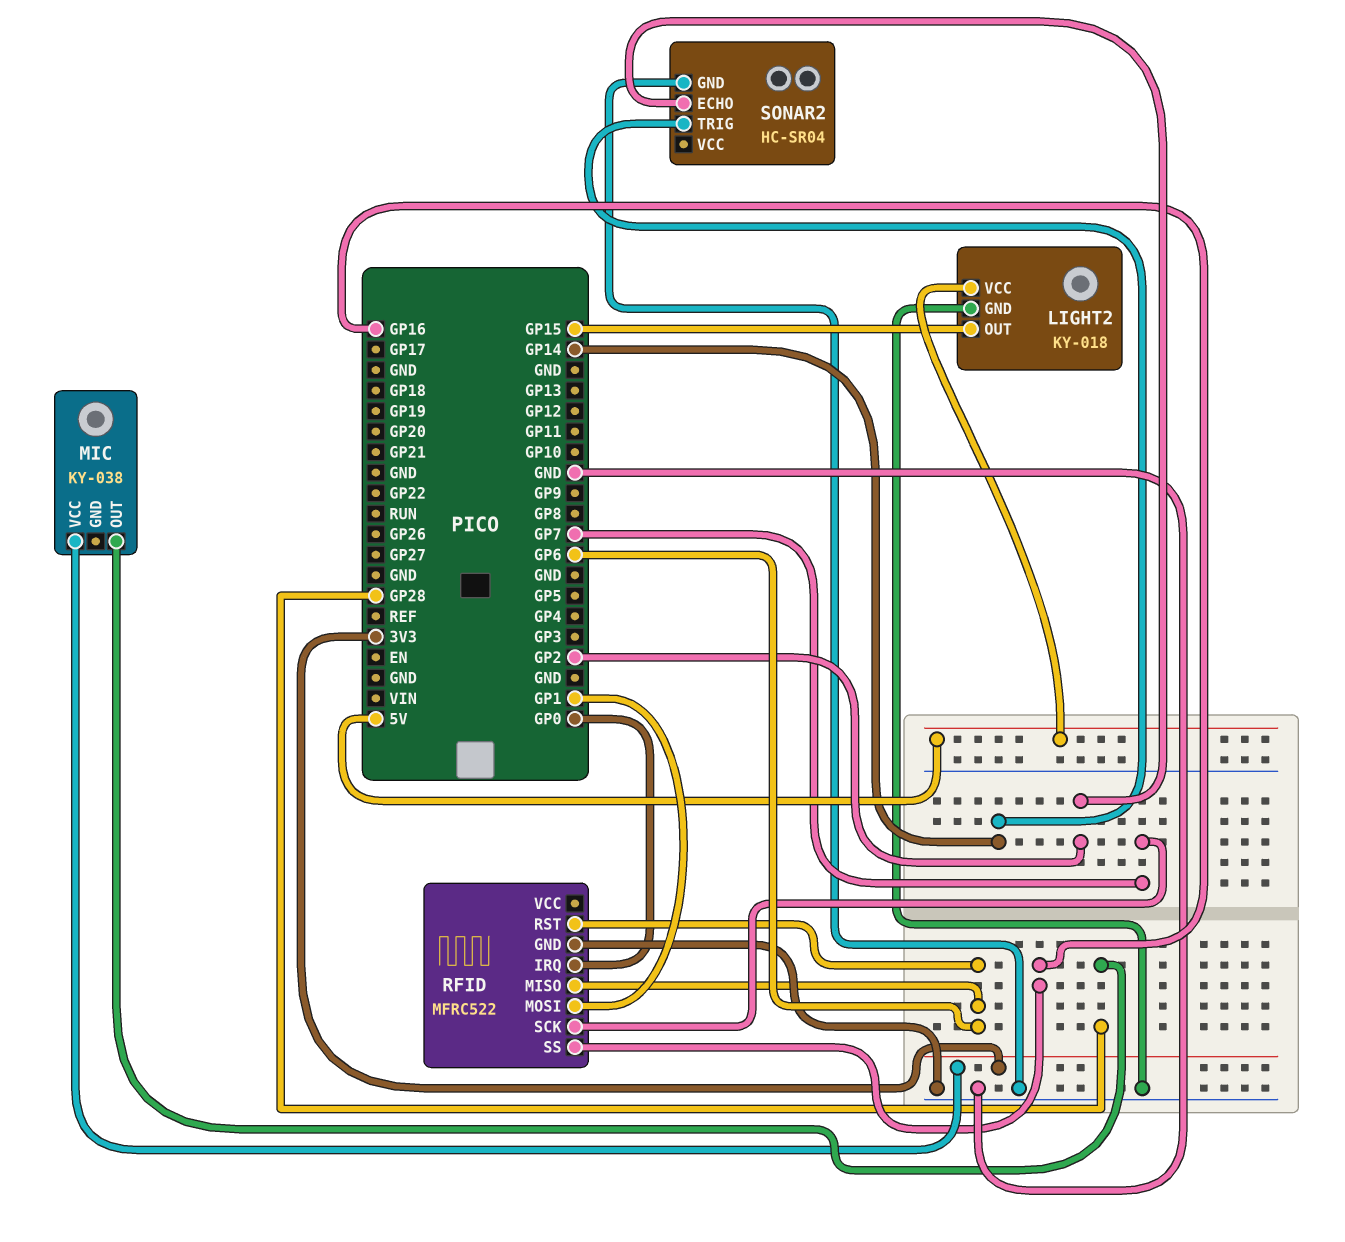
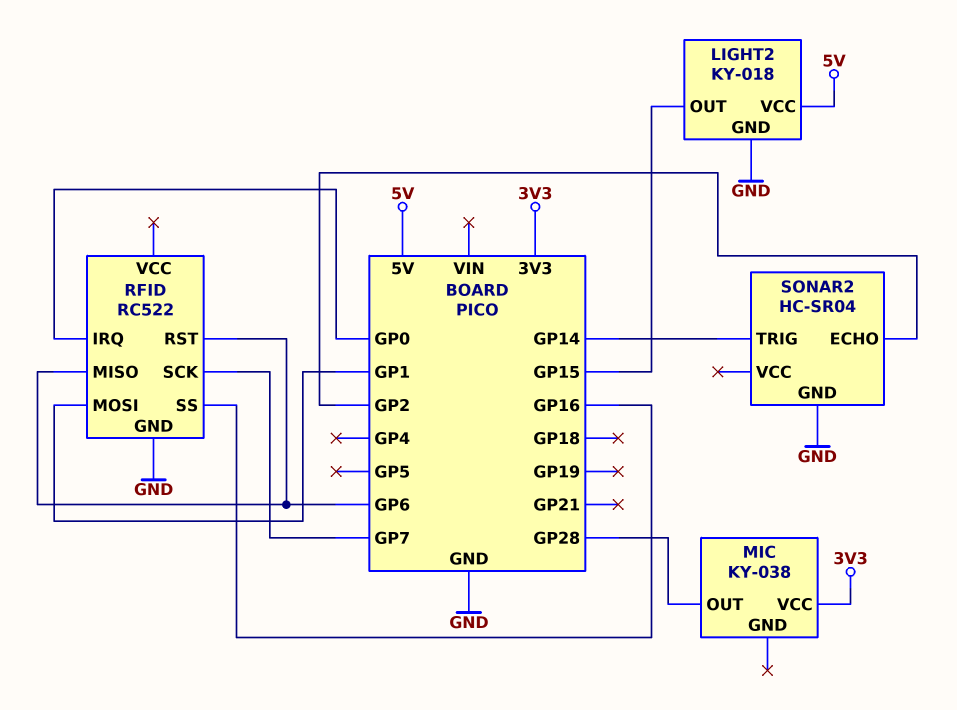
RFID: MFRC522 -> RC522

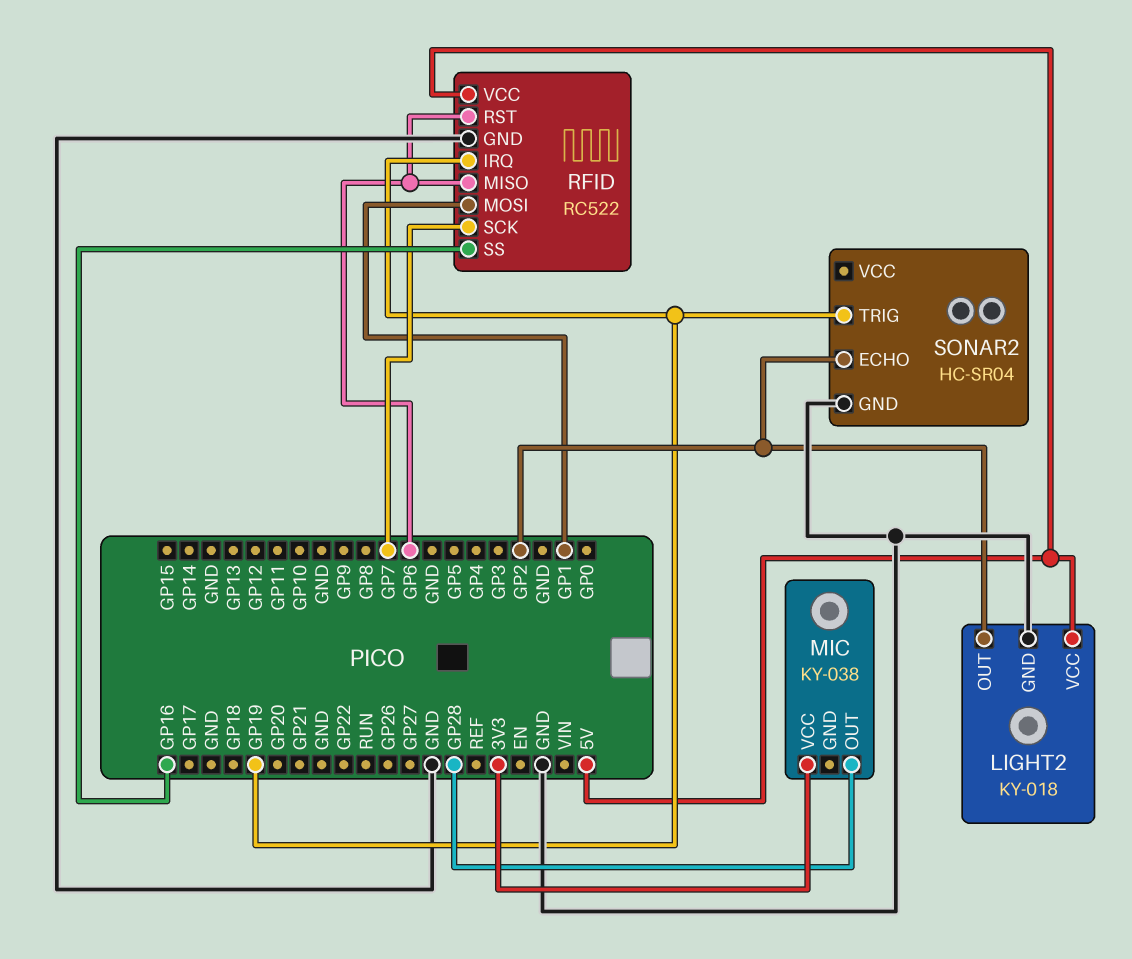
LIGHT2 pin OUT: GP15 -> GP2
RFID pin IRQ: GP0 -> GP19
RFID pin VCC: none -> 5V
SONAR2 pin TRIG: GP14 -> GP19

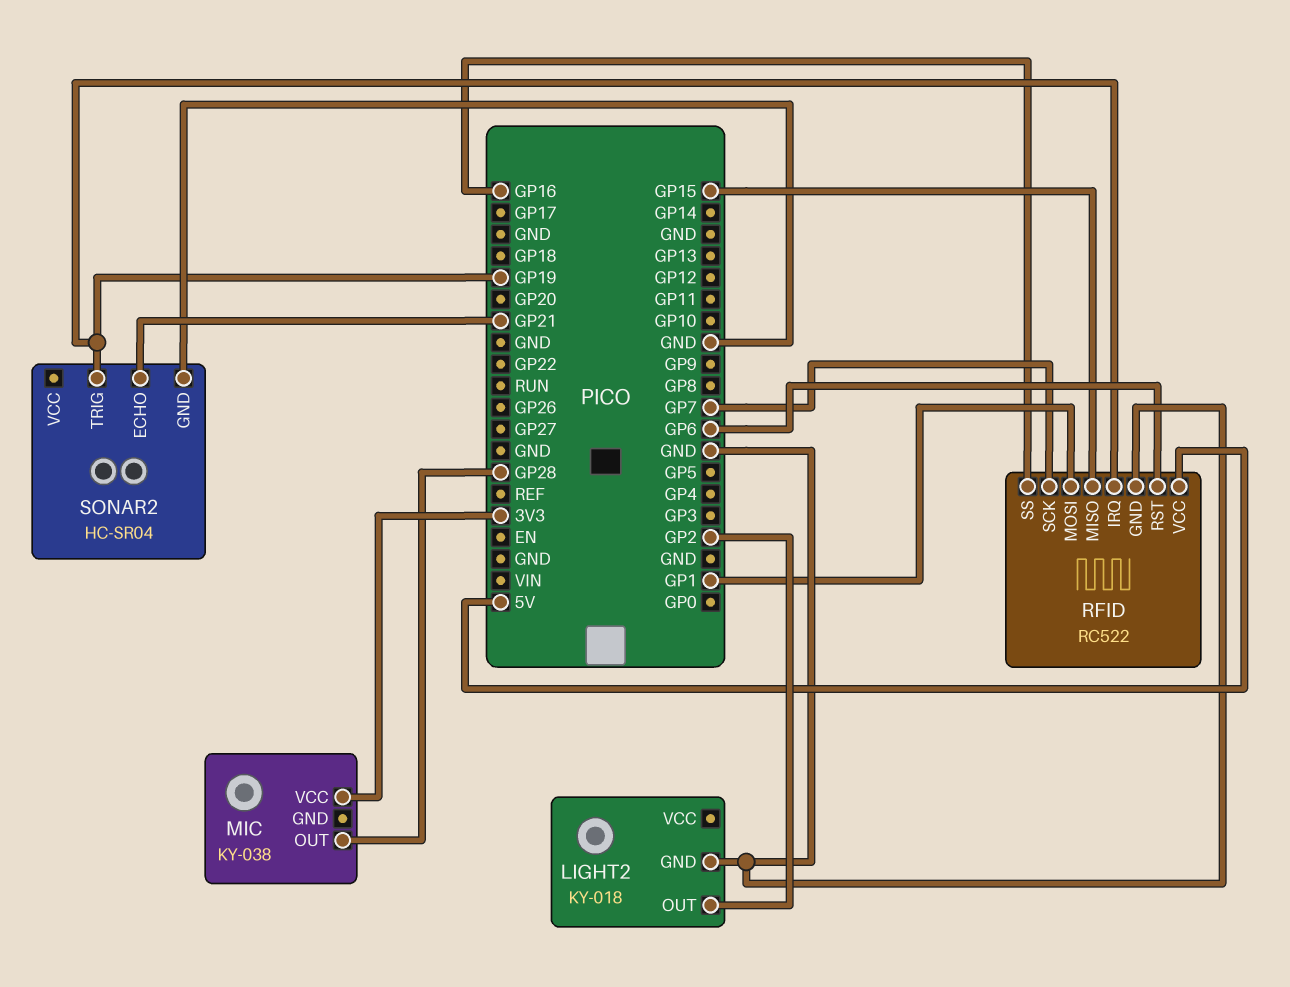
LIGHT2 pin VCC: 5V -> none
RFID pin MISO: GP6 -> GP15
SONAR2 pin ECHO: GP2 -> GP21

